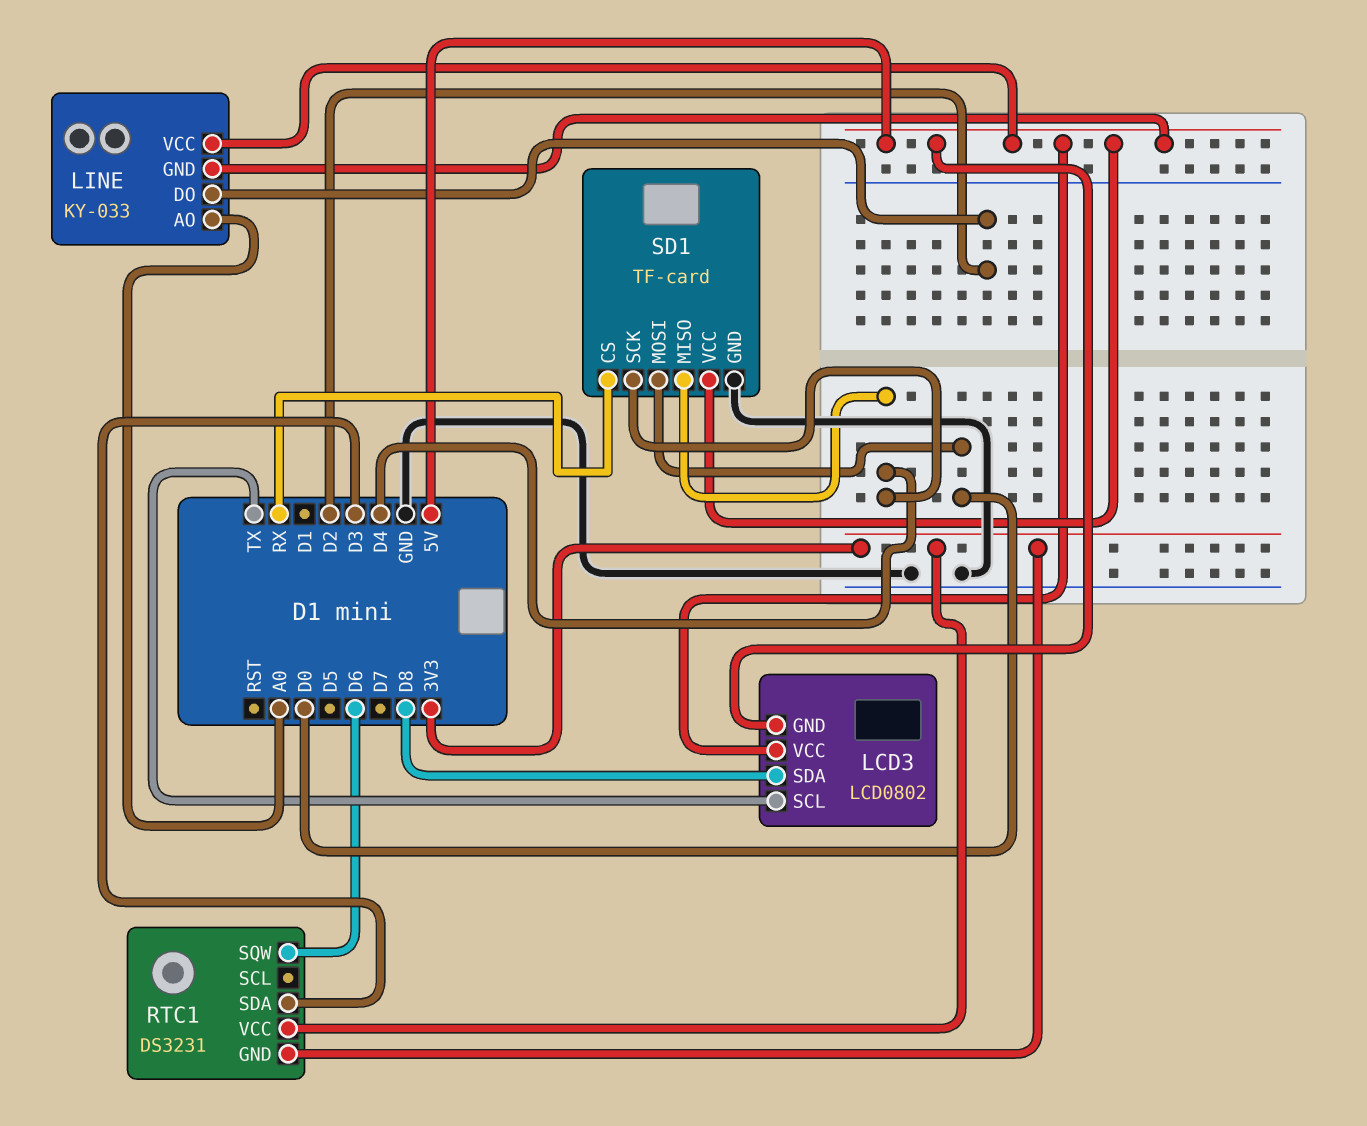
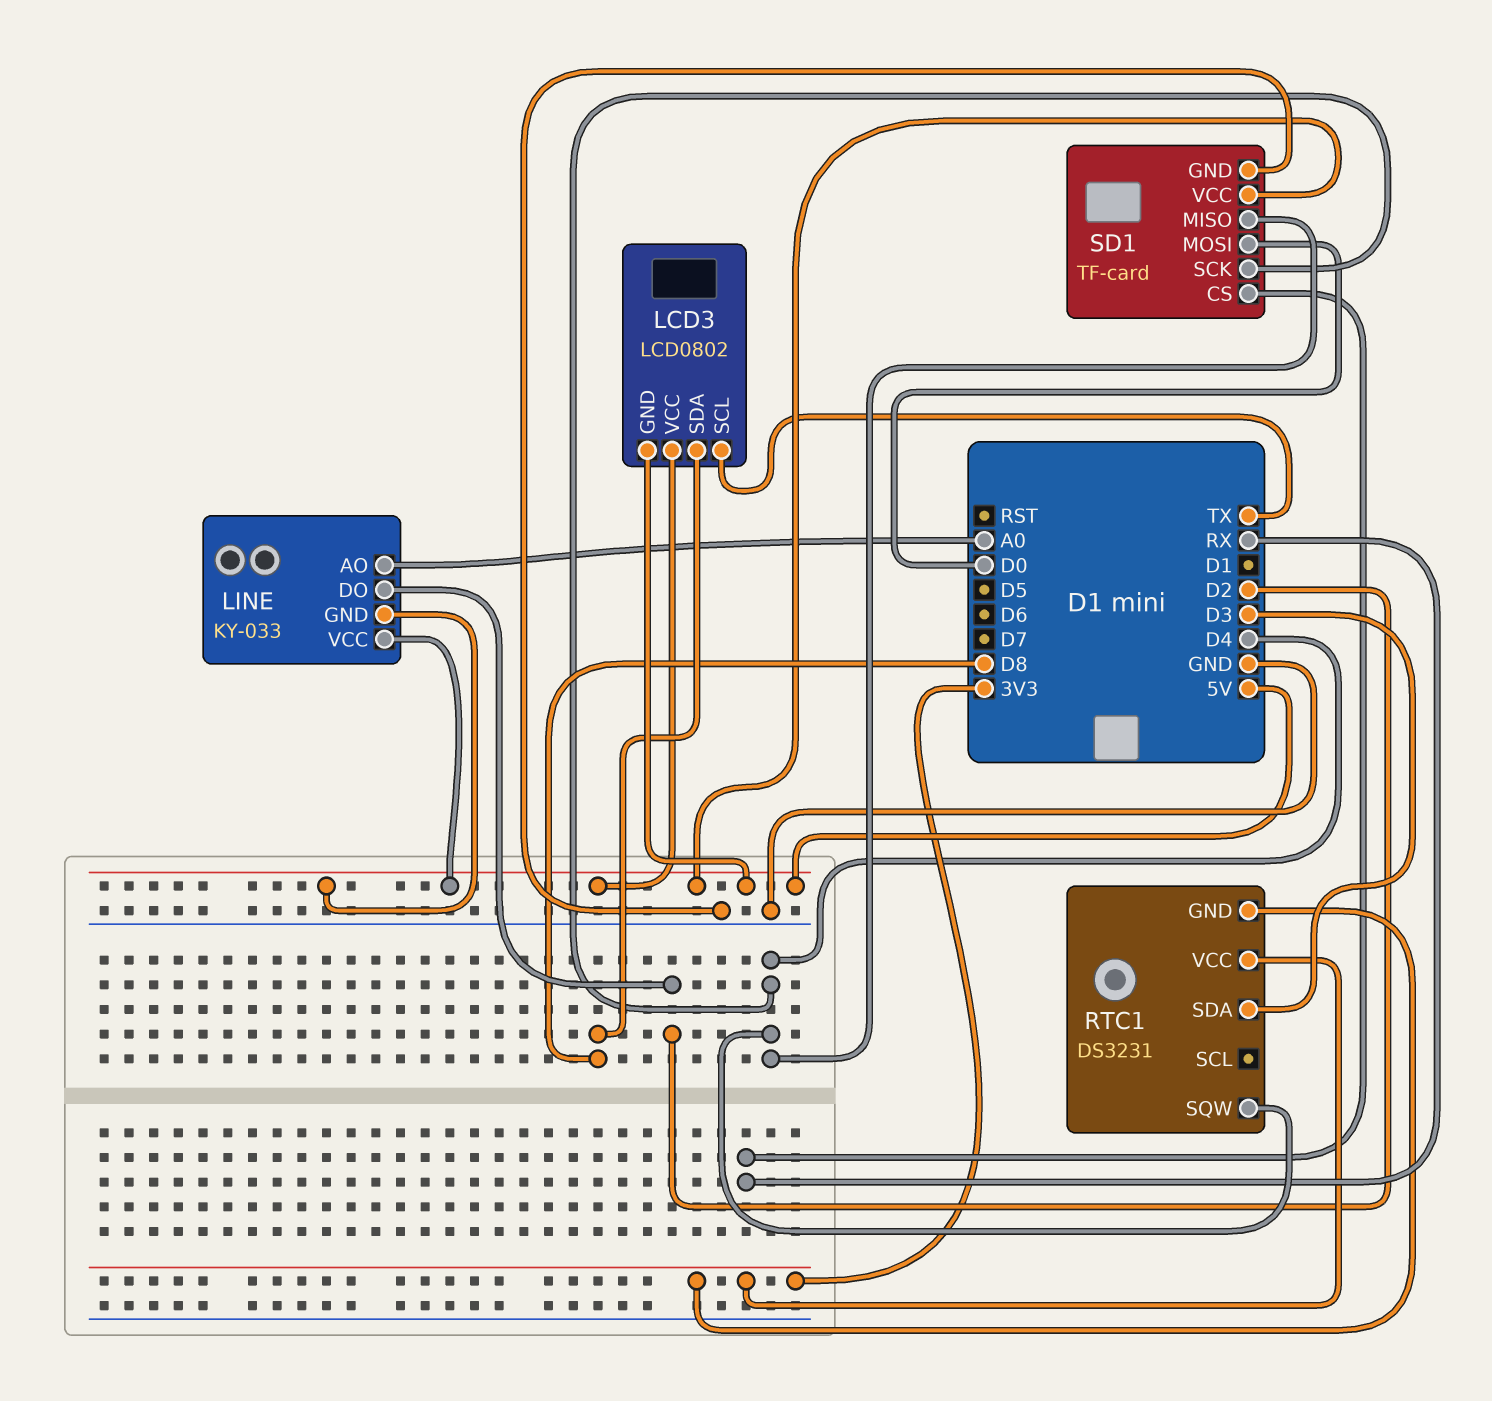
RTC1 pin SQW: D6 -> D4

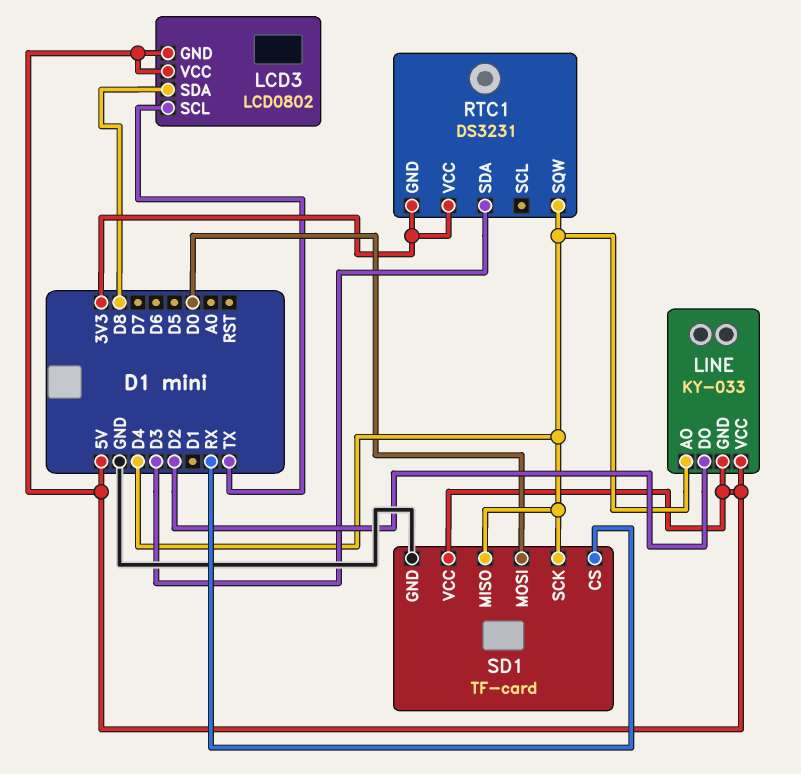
LINE pin AO: A0 -> D4

